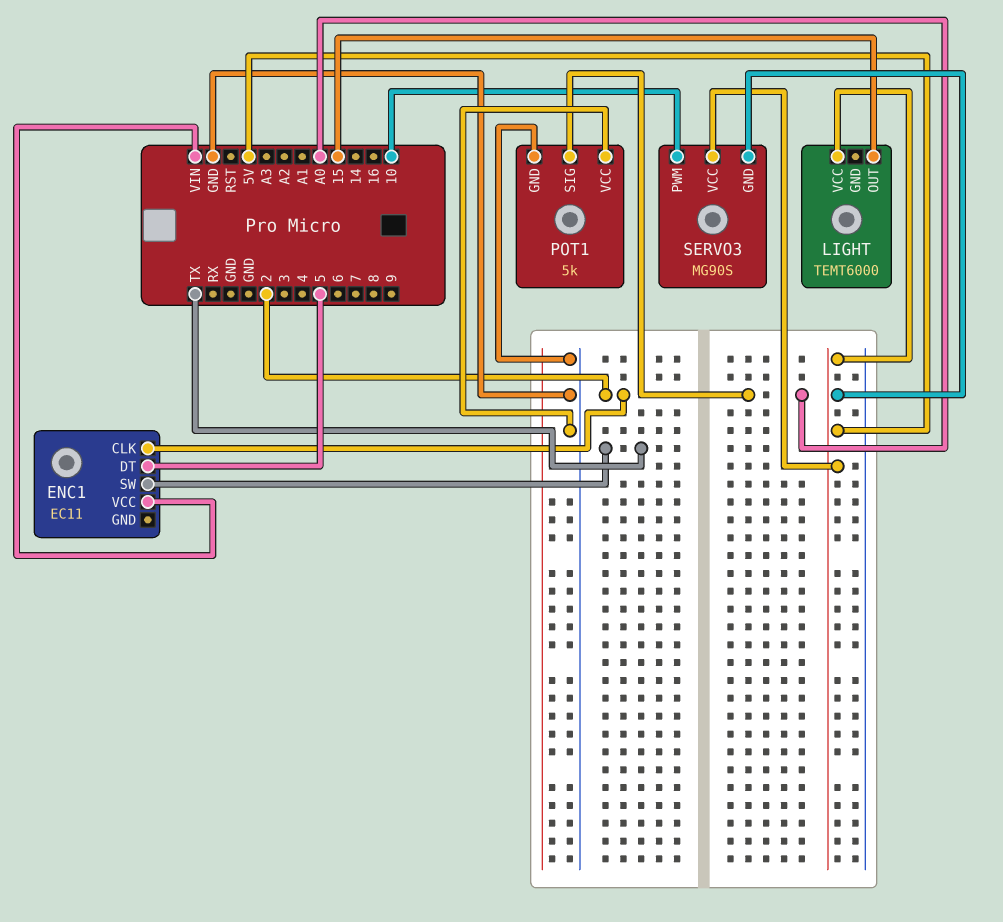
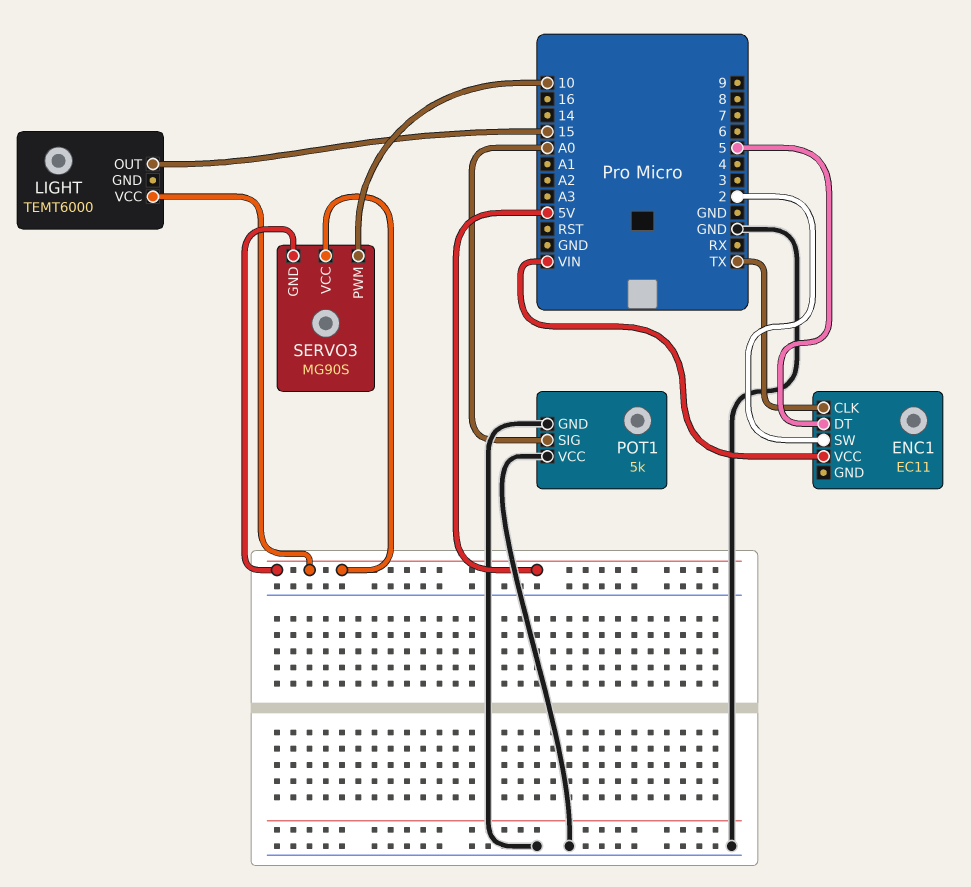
ENC1 pin CLK: 2 -> TX
ENC1 pin SW: TX -> 2

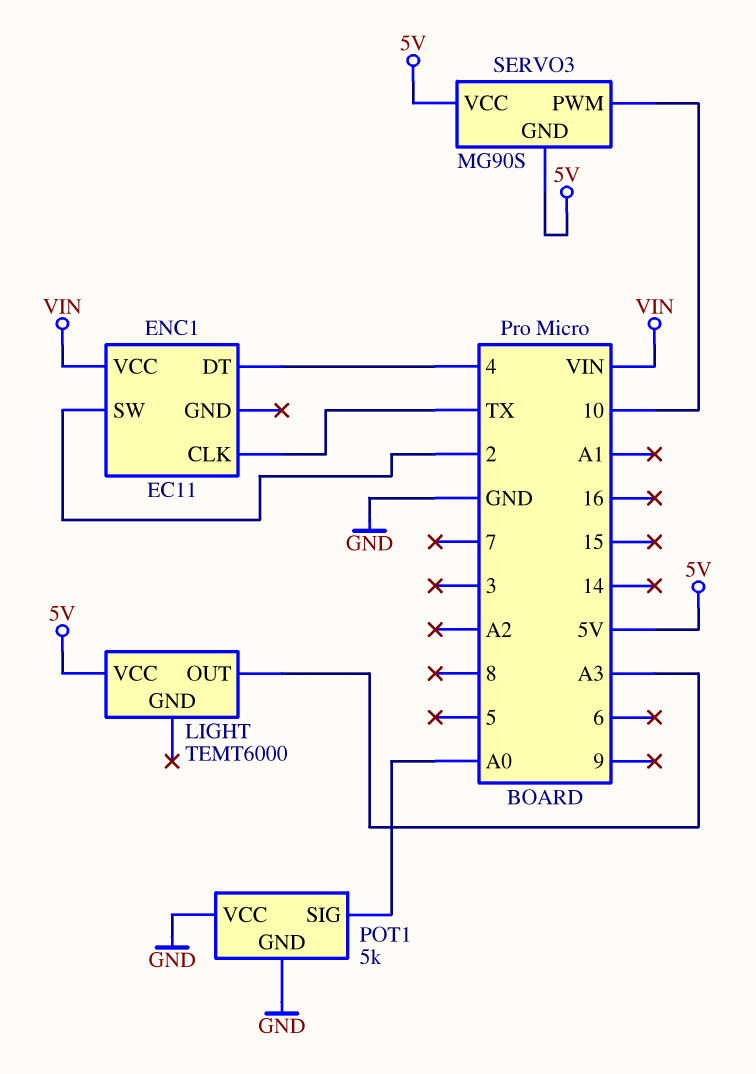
ENC1 pin DT: 5 -> 4
LIGHT pin OUT: 15 -> A3

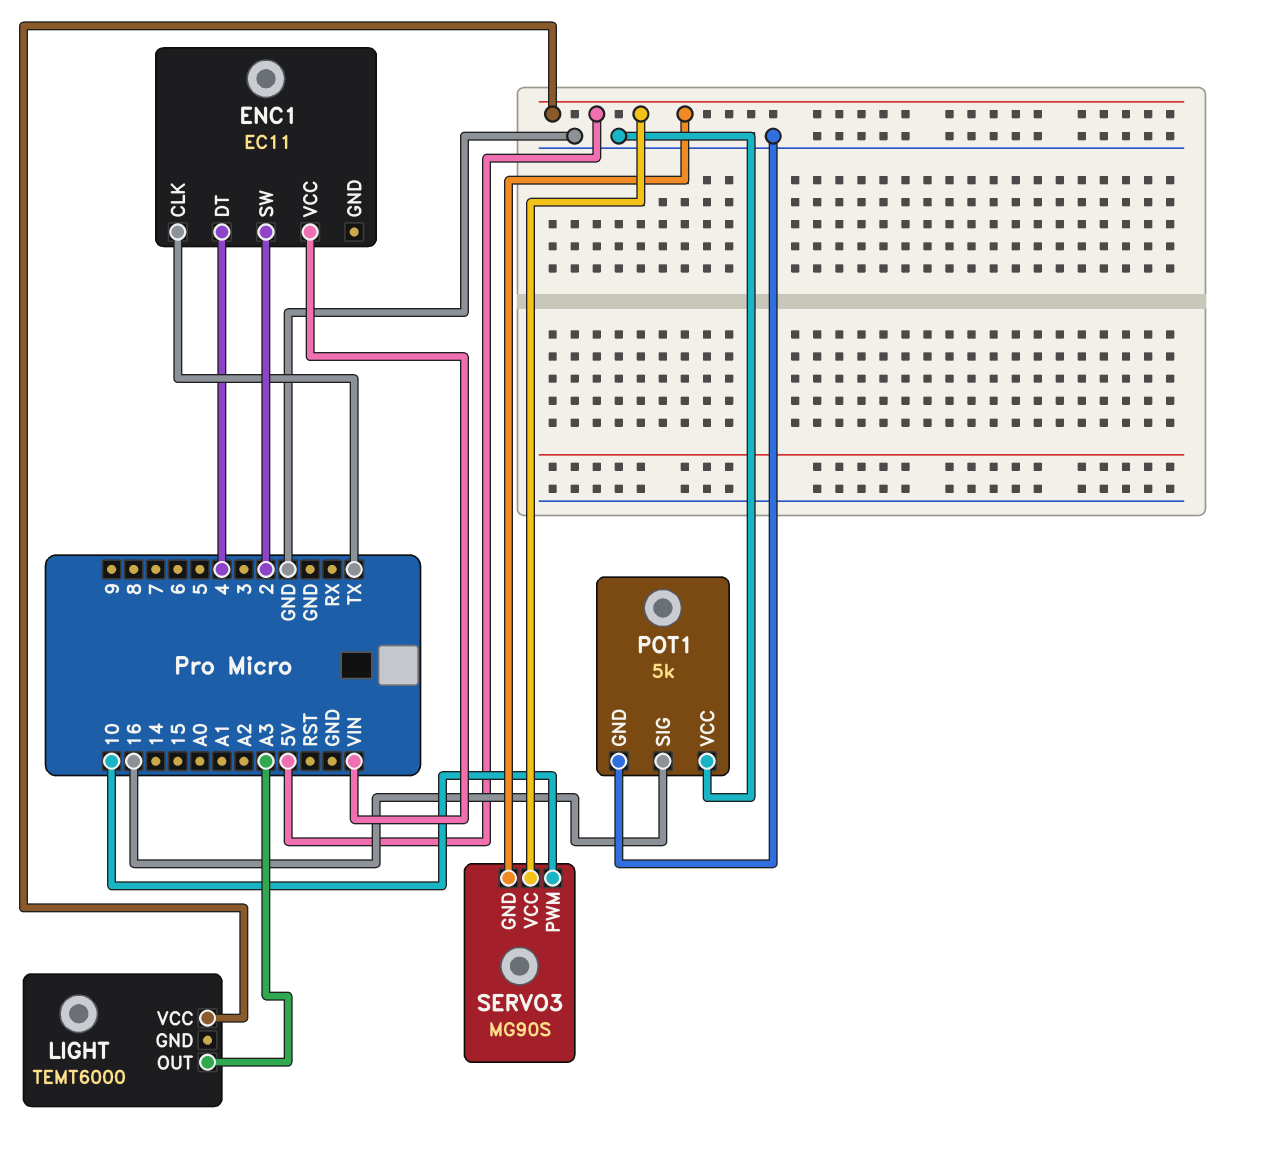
POT1 pin SIG: A0 -> 16

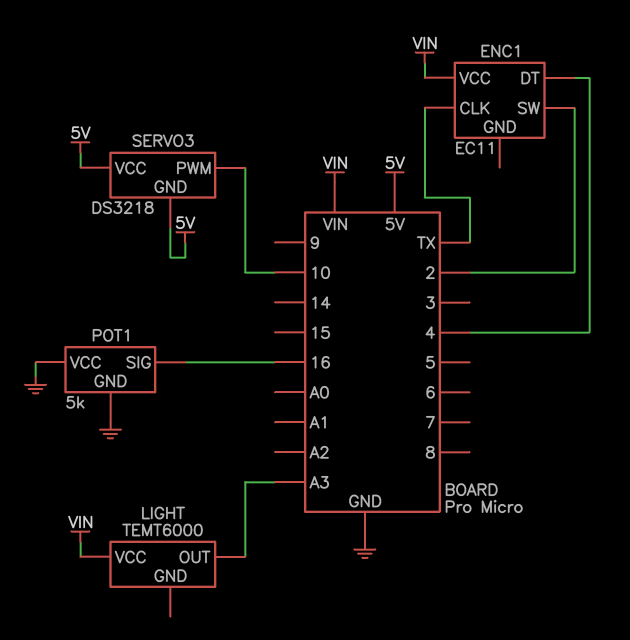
LIGHT pin VCC: 5V -> VIN
SERVO3: MG90S -> DS3218

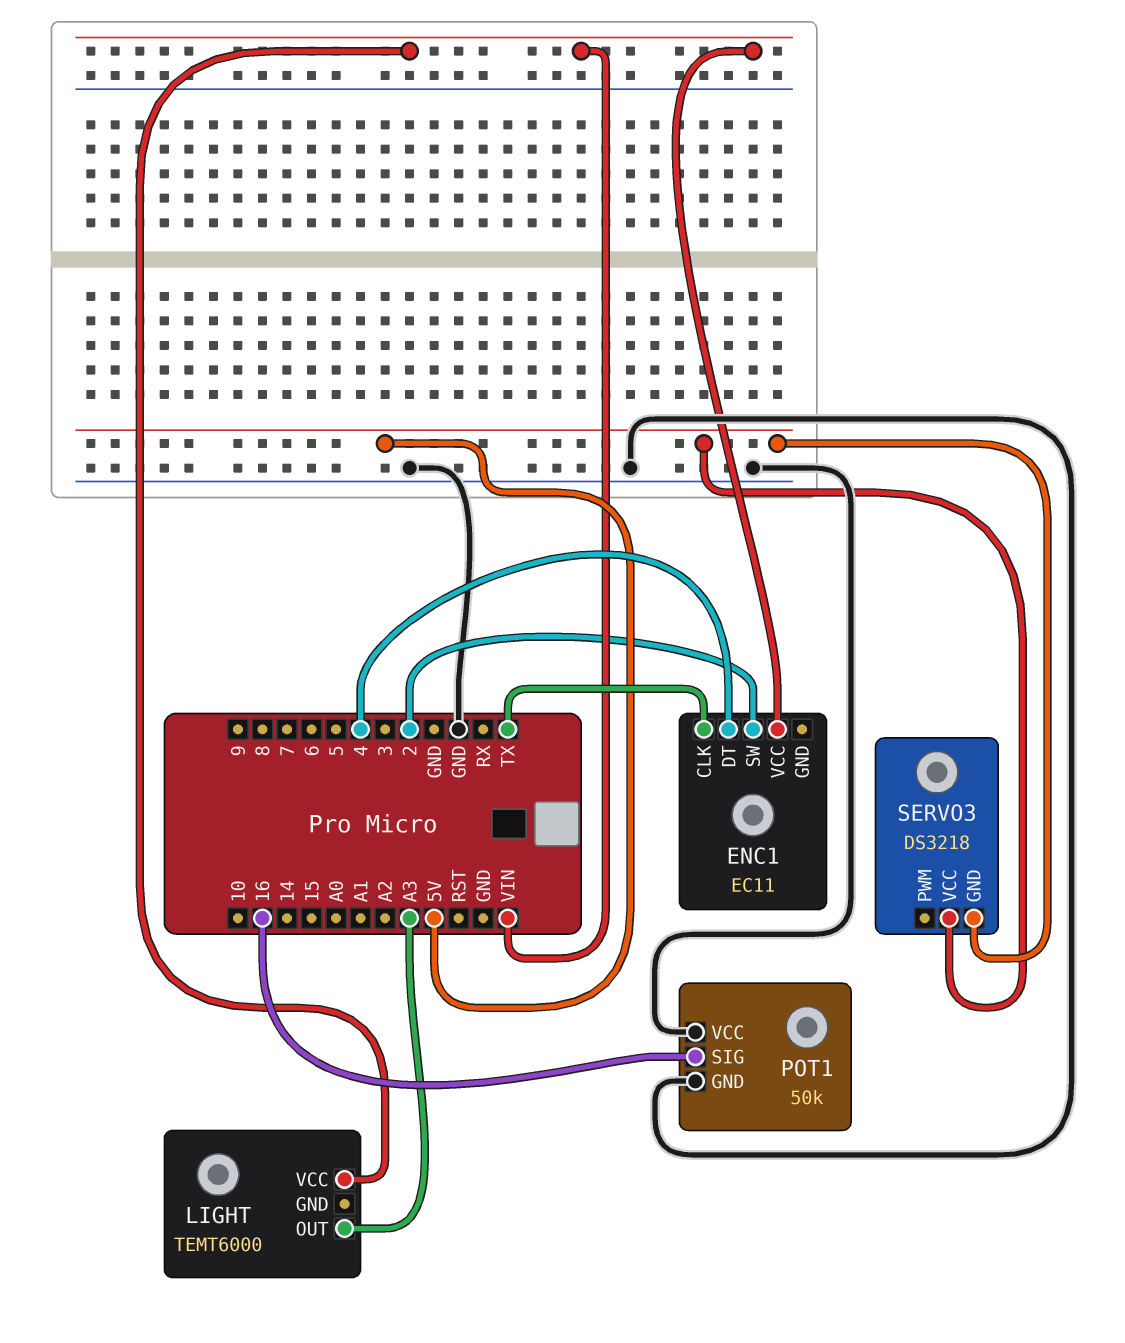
POT1: 5k -> 50k
SERVO3 pin PWM: 10 -> none

